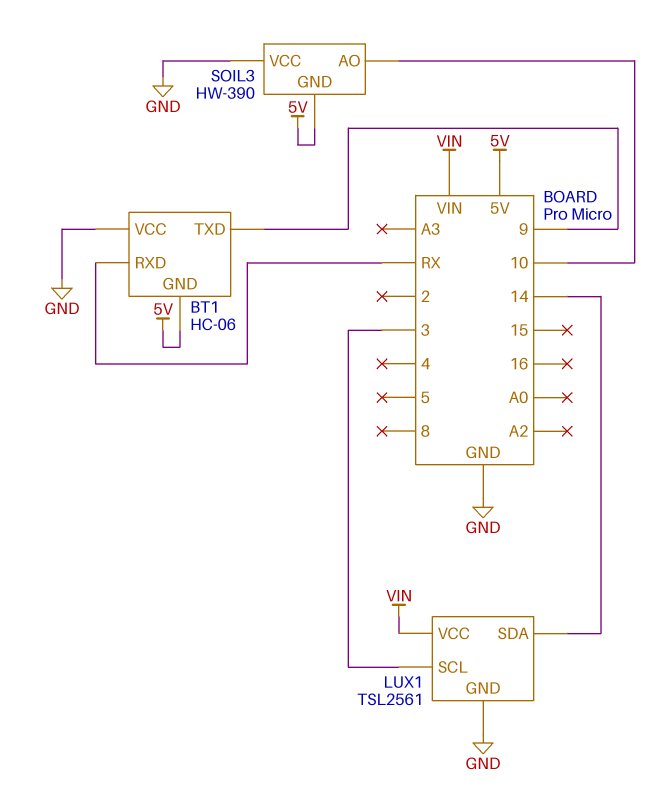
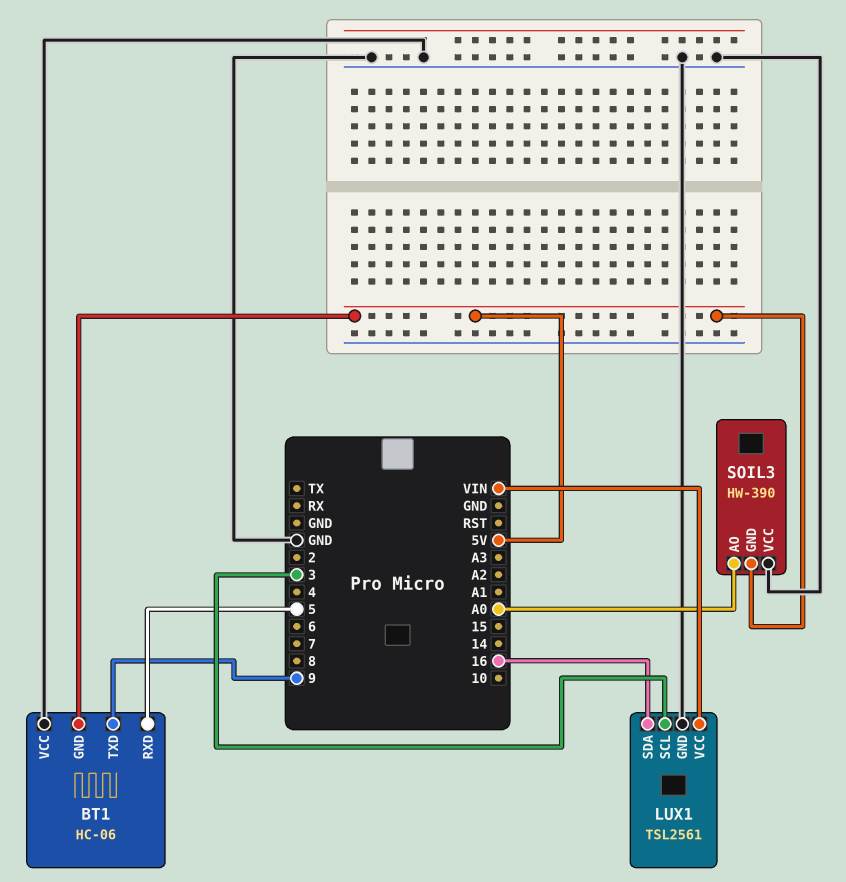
BT1 pin RXD: RX -> 5
LUX1 pin SDA: 14 -> 16
SOIL3 pin AO: 10 -> A0

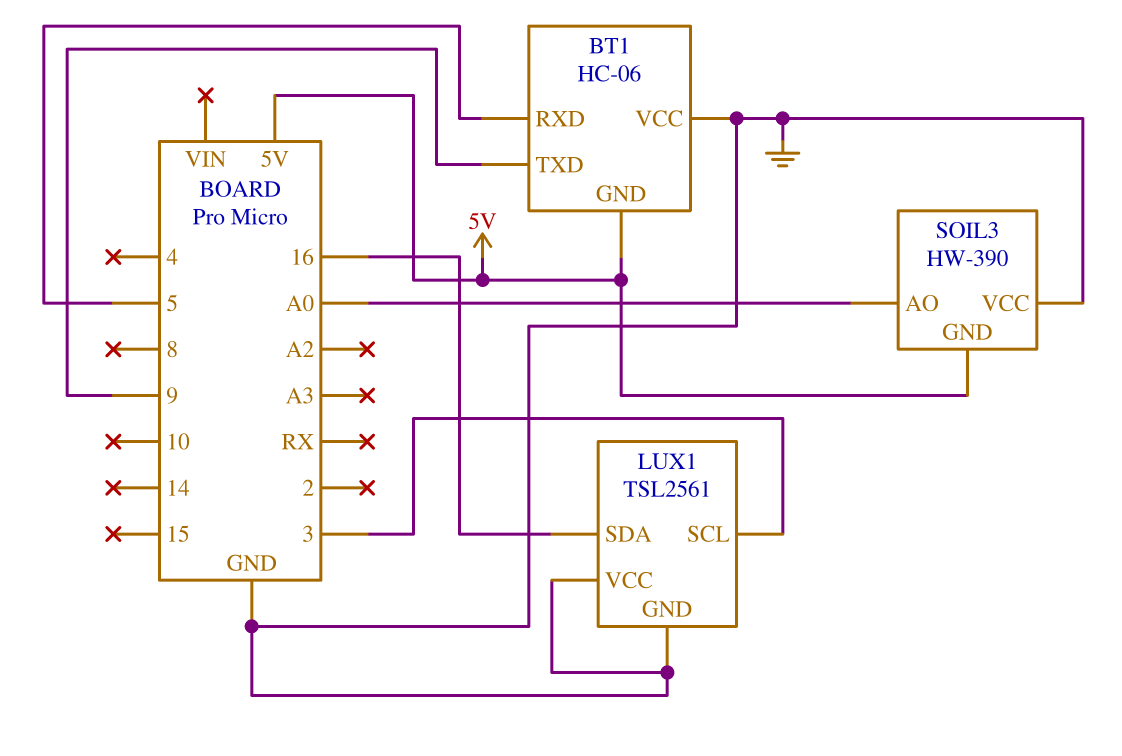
LUX1 pin VCC: VIN -> GND

